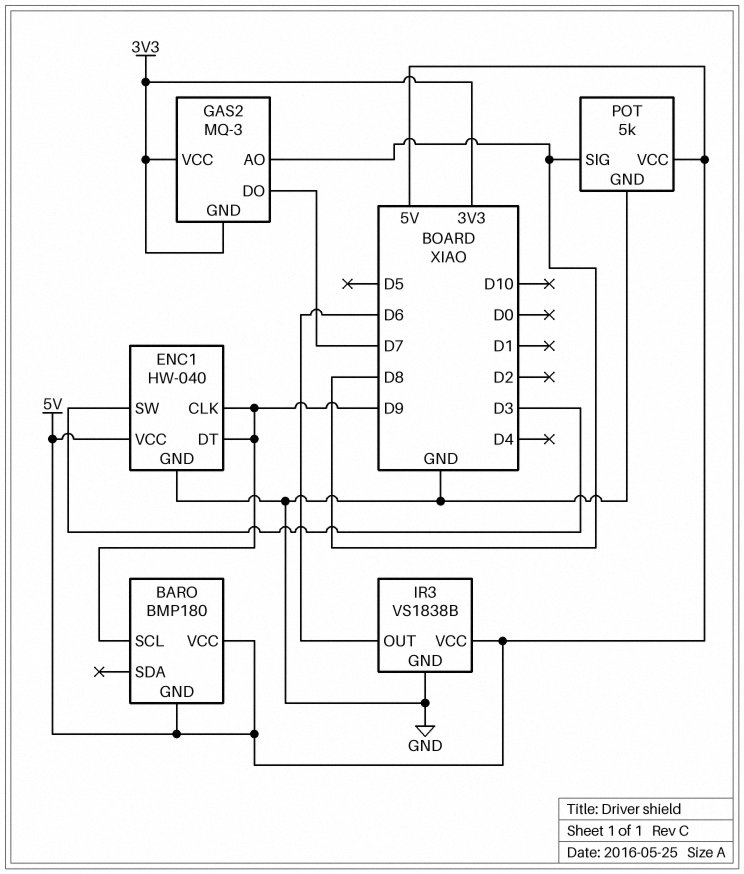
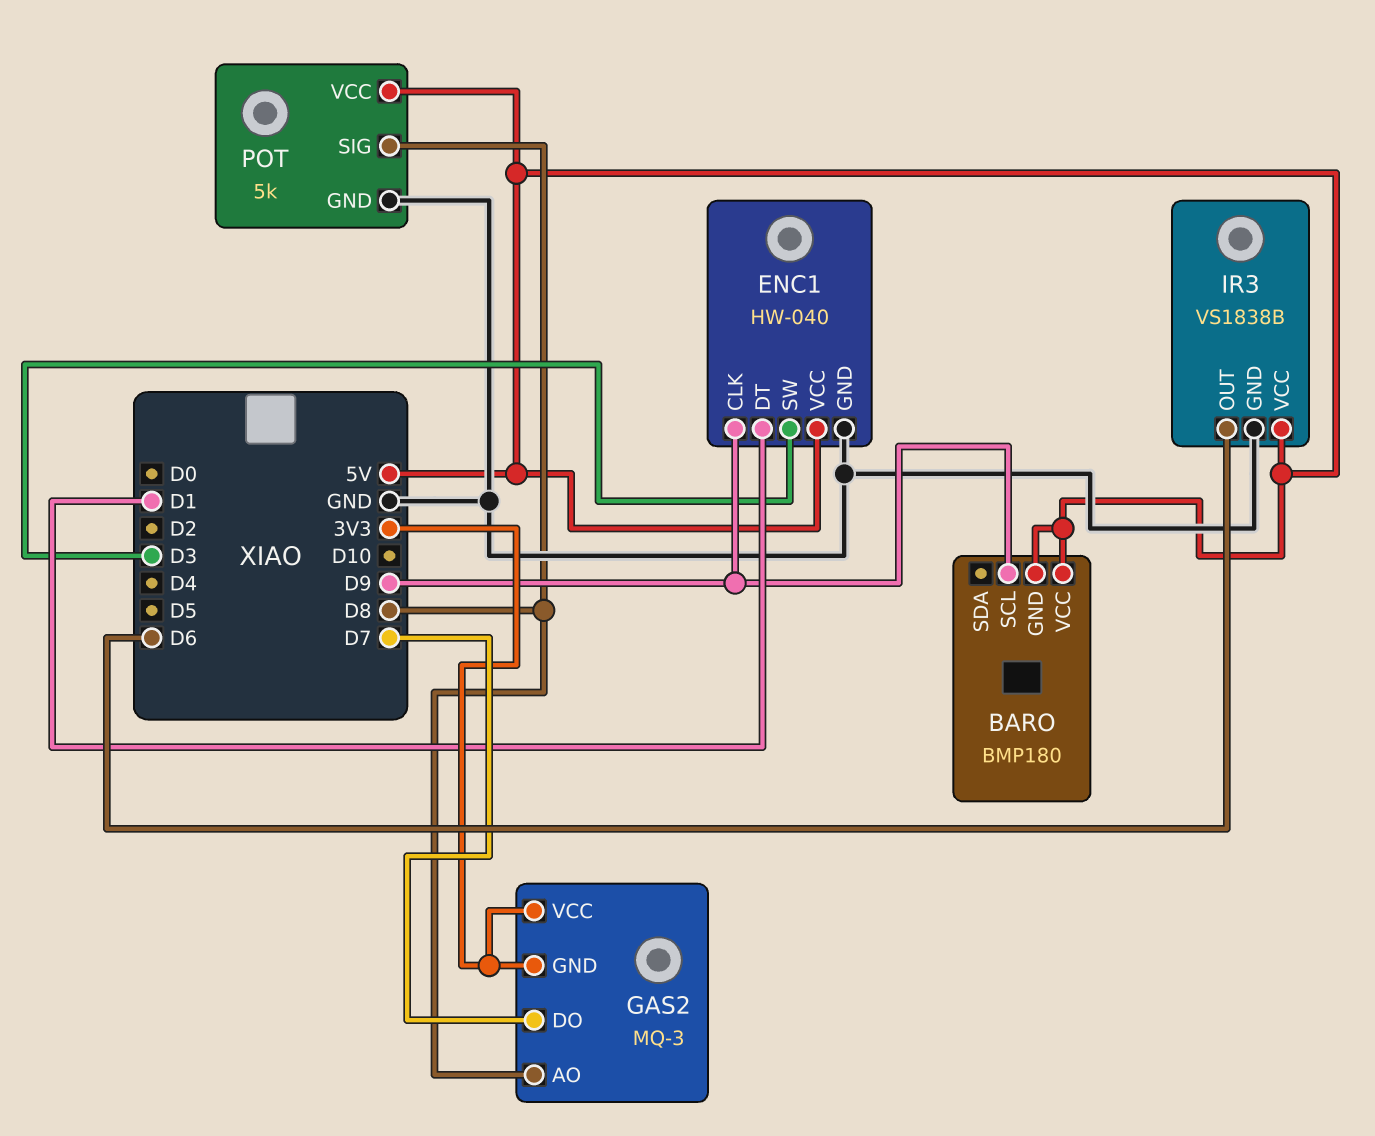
ENC1 pin DT: D9 -> D1

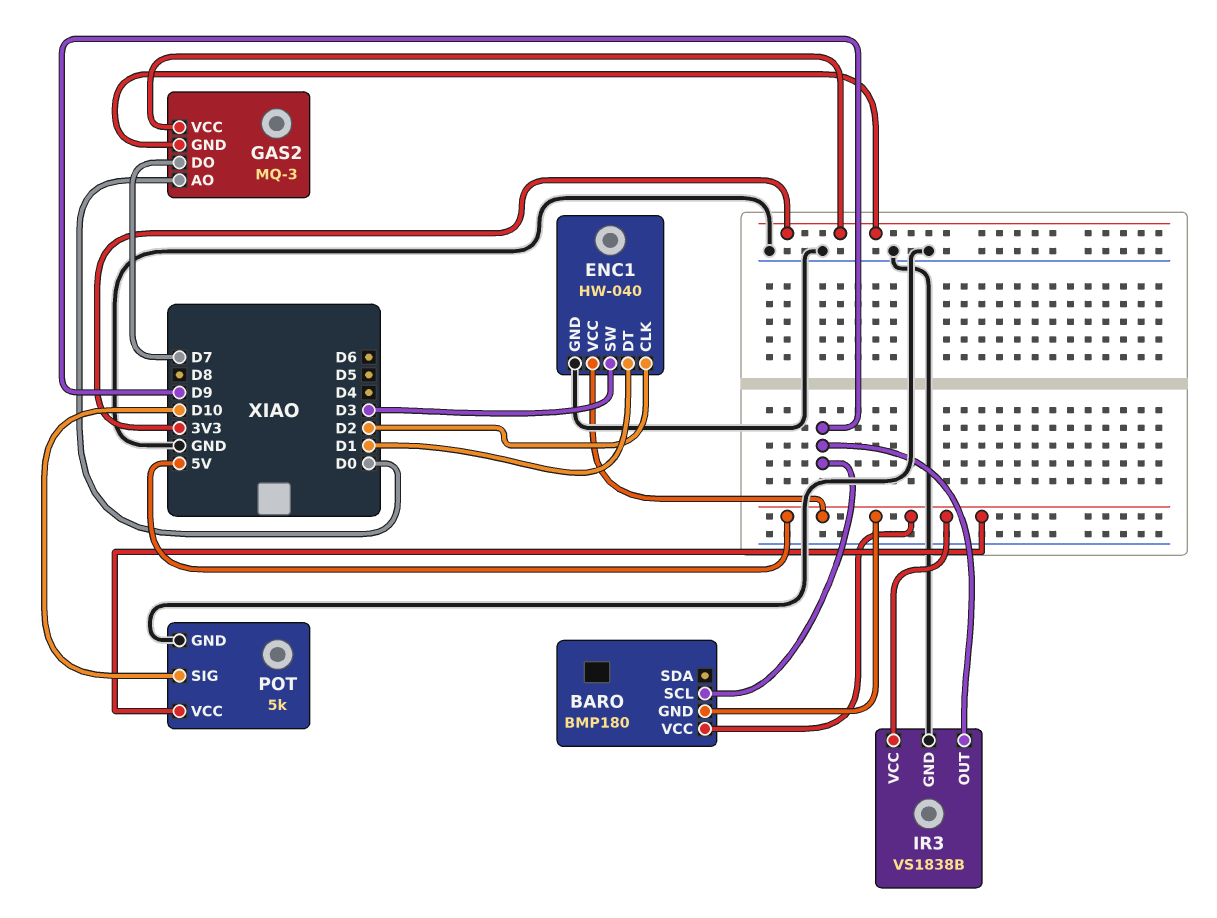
ENC1 pin CLK: D9 -> D2
GAS2 pin AO: D8 -> D0
IR3 pin OUT: D6 -> D9
POT pin SIG: D8 -> D10

